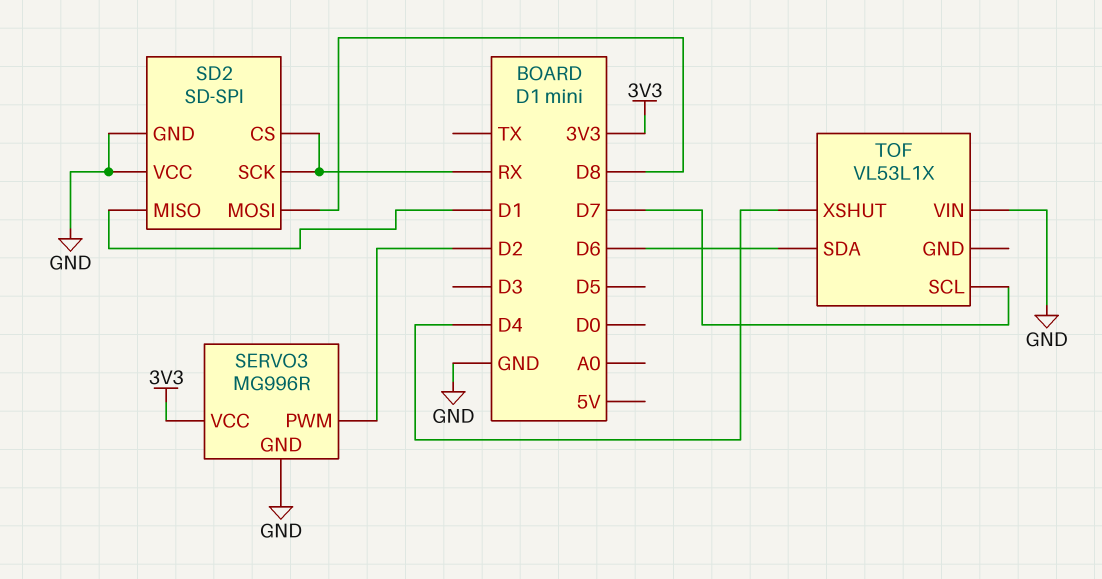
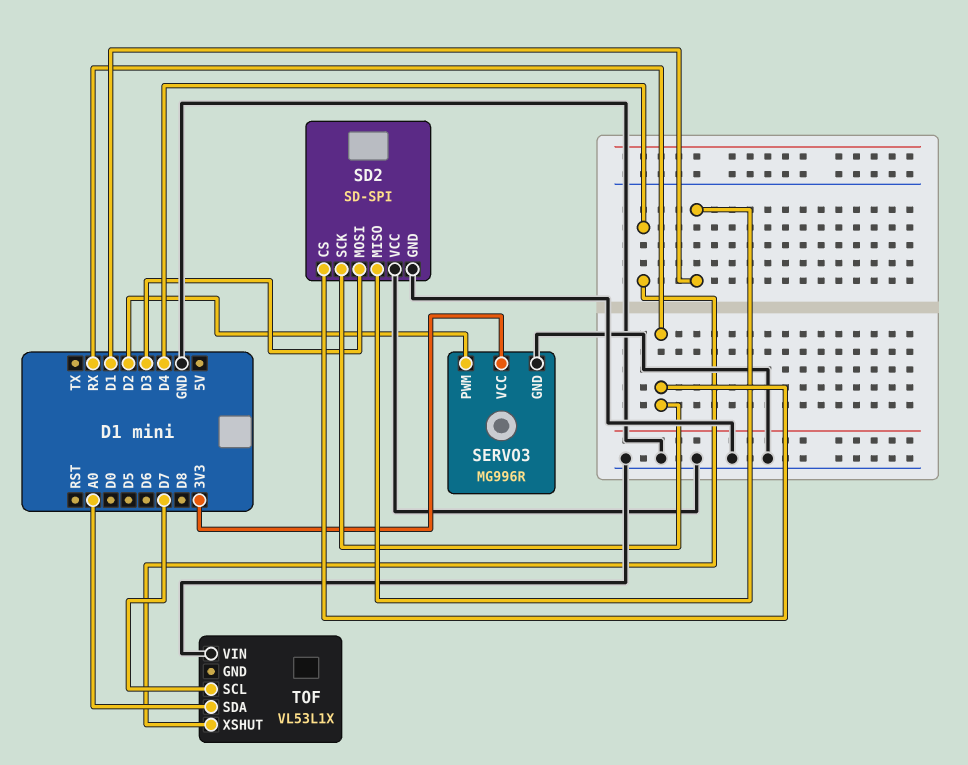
SD2 pin MOSI: D8 -> D3
TOF pin SDA: D6 -> A0

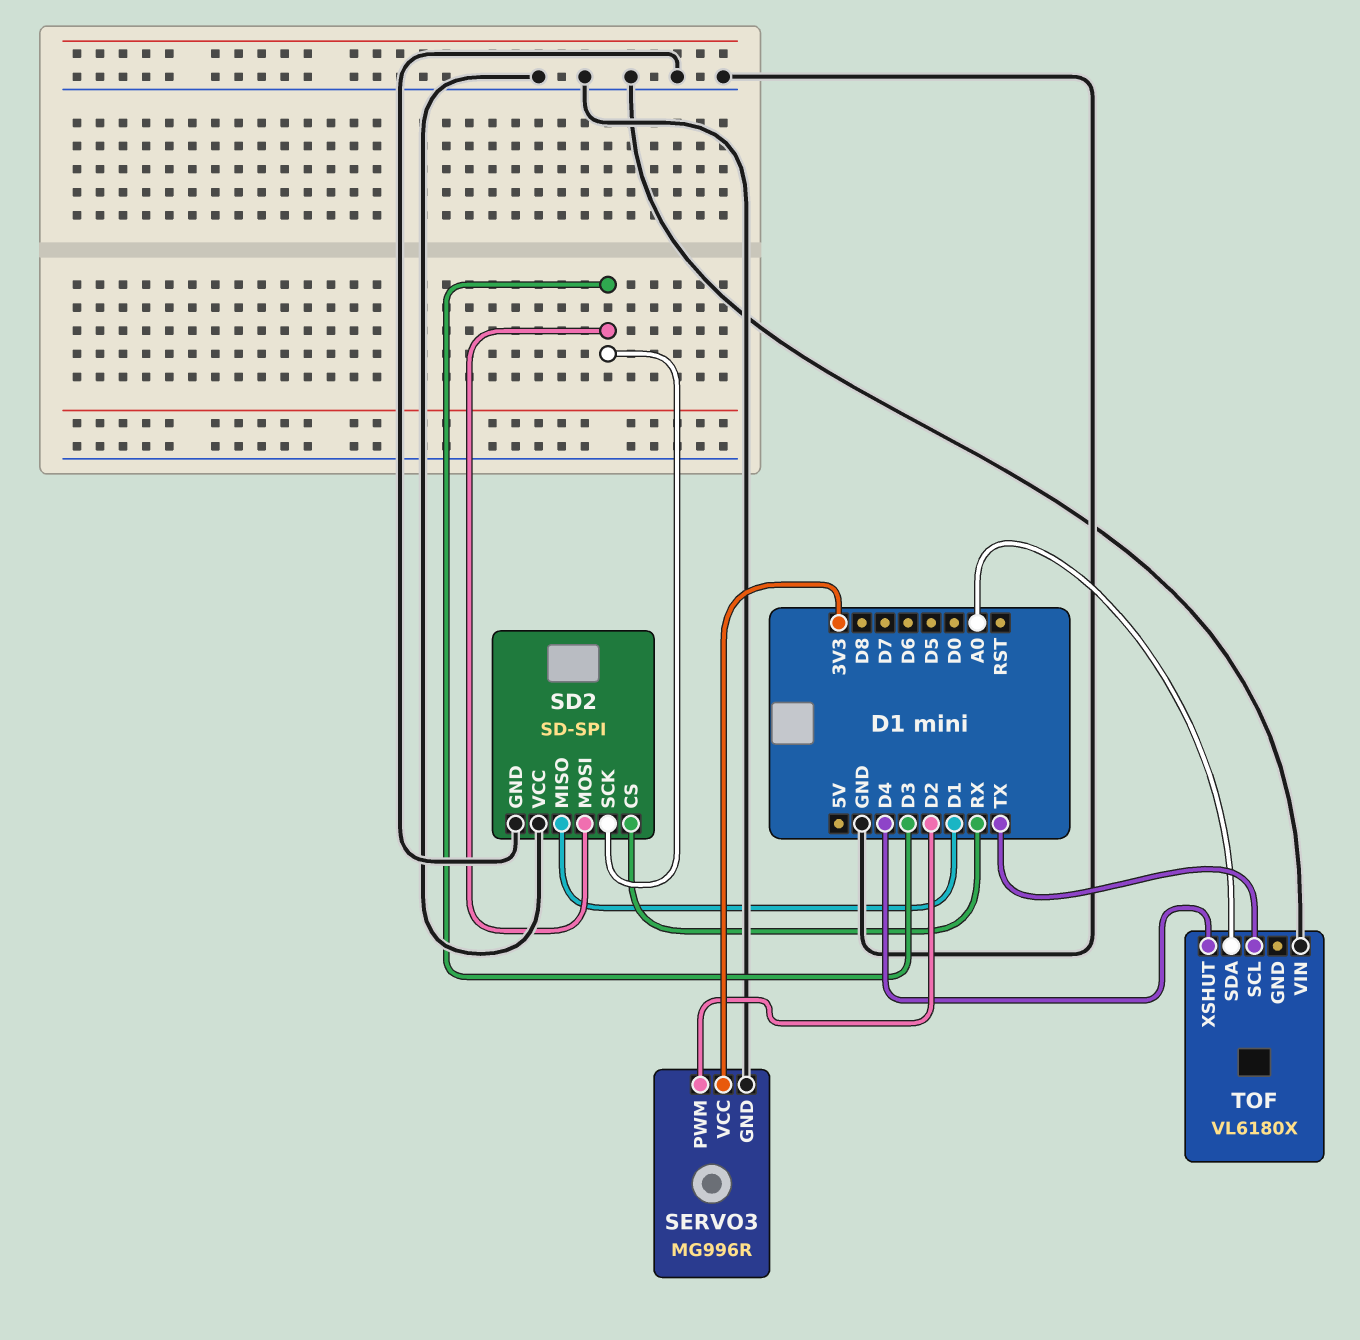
SD2 pin SCK: RX -> D3
TOF: VL53L1X -> VL6180X
TOF pin SCL: D7 -> TX

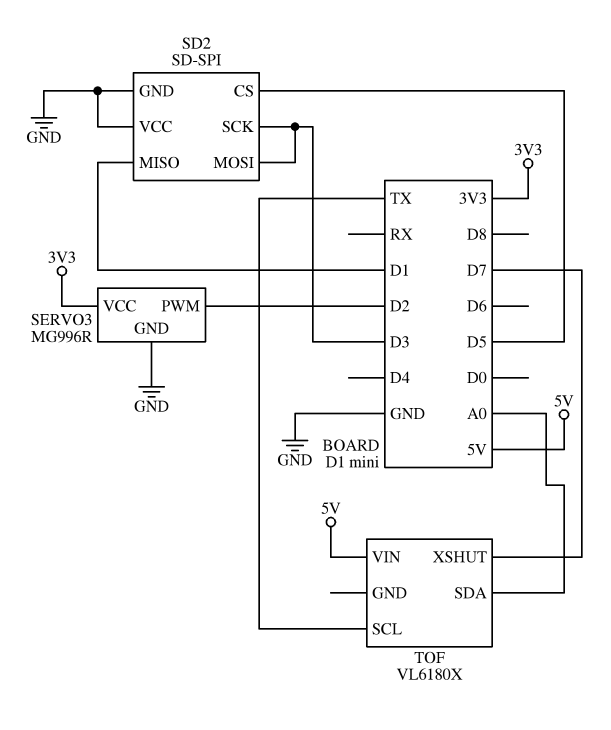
SD2 pin CS: RX -> D5
TOF pin VIN: GND -> 5V
TOF pin XSHUT: D4 -> D7

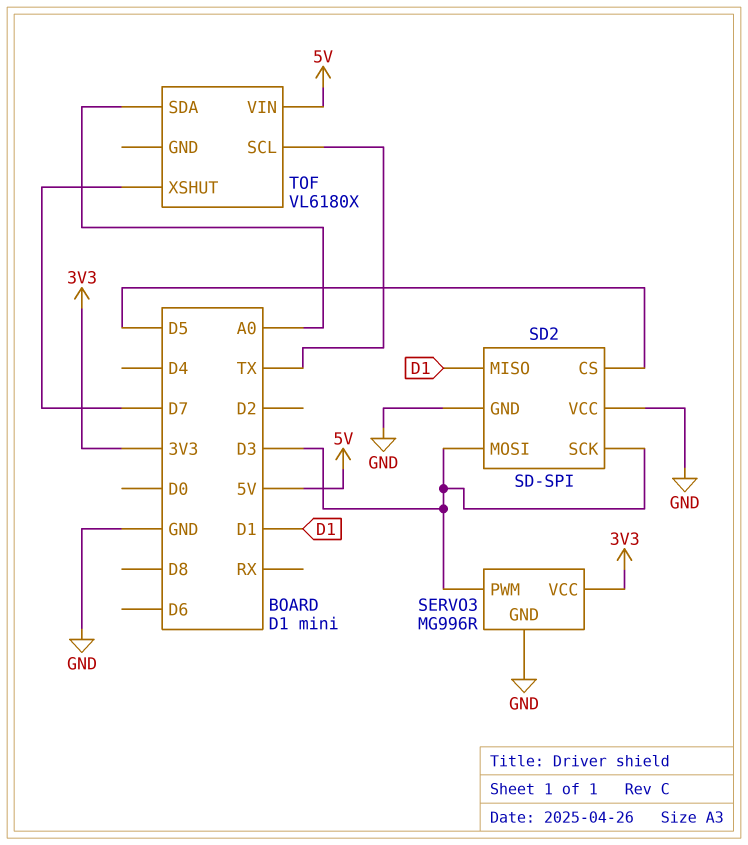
SERVO3 pin PWM: D2 -> D3

